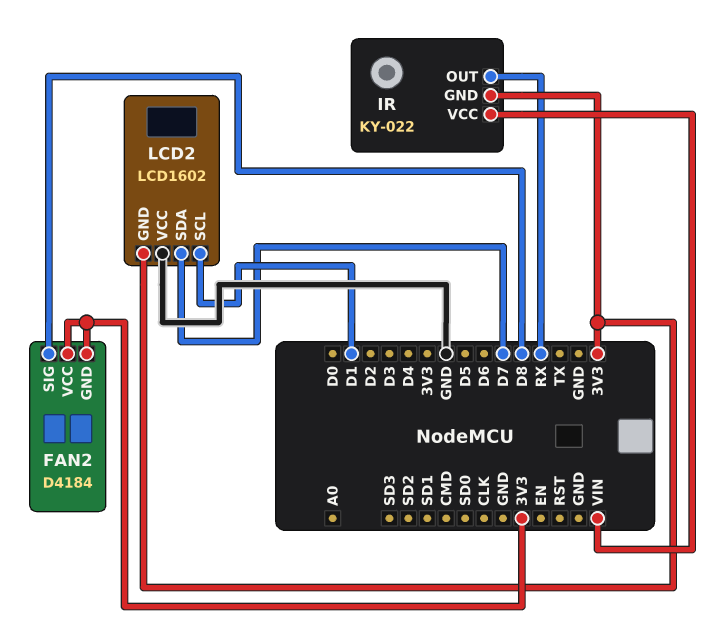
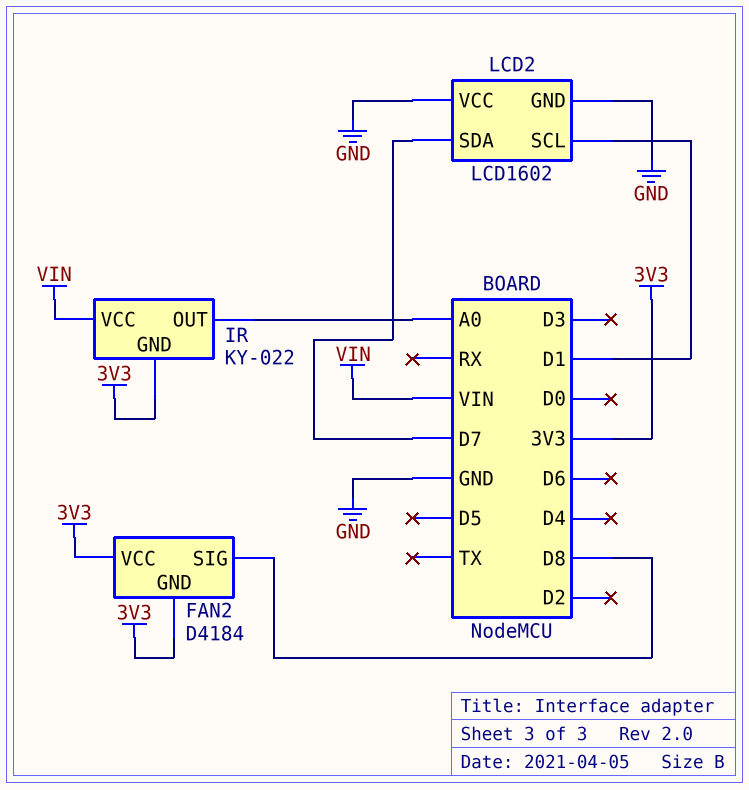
IR pin OUT: RX -> A0
LCD2 pin GND: 3V3 -> GND

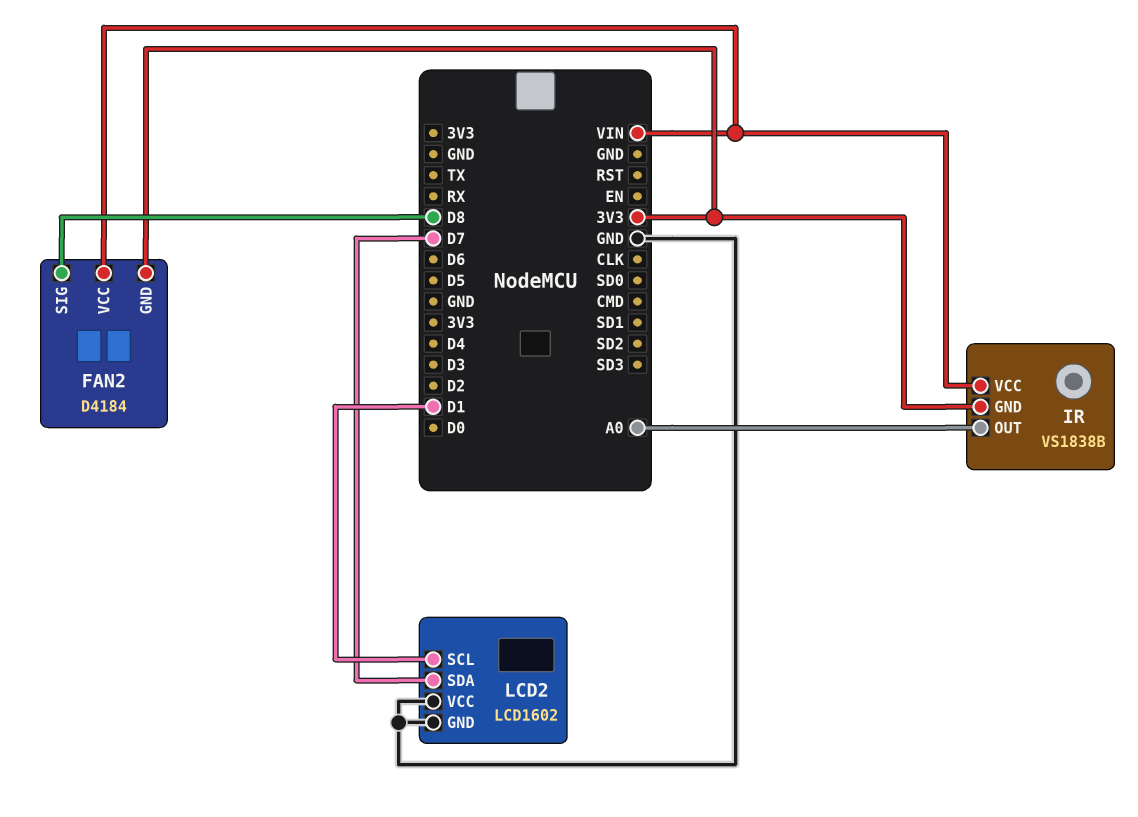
FAN2 pin VCC: 3V3 -> VIN
IR: KY-022 -> VS1838B

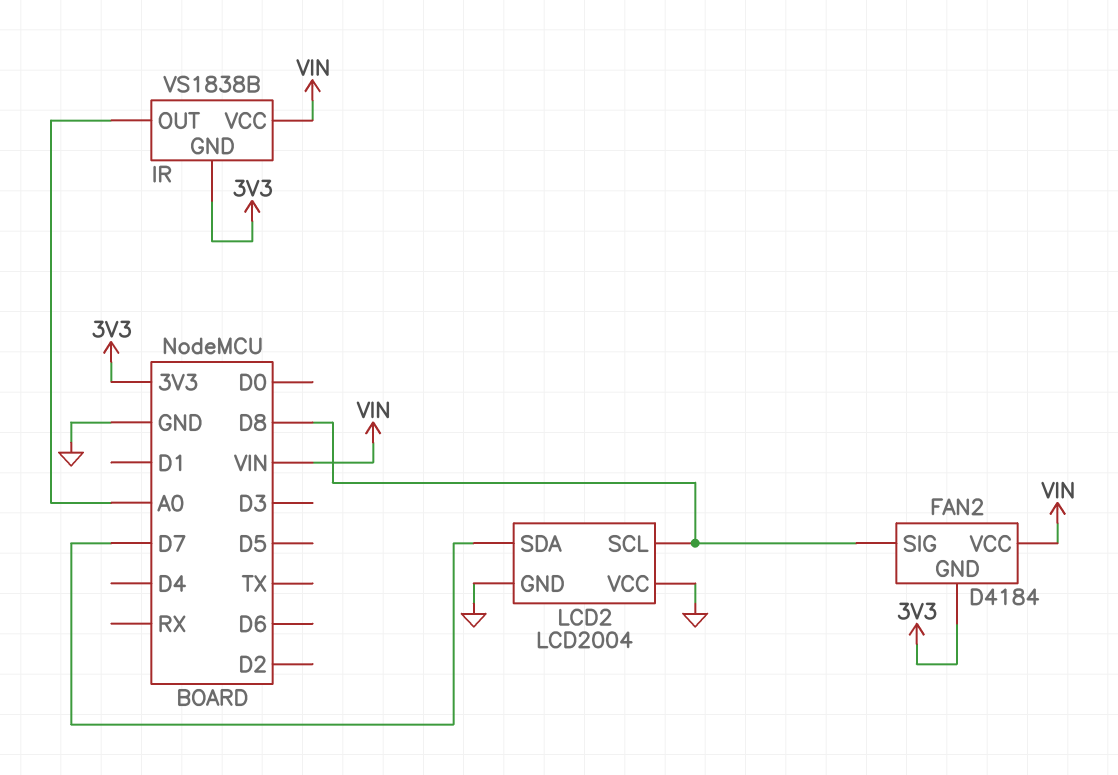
LCD2: LCD1602 -> LCD2004
LCD2 pin SCL: D1 -> D8

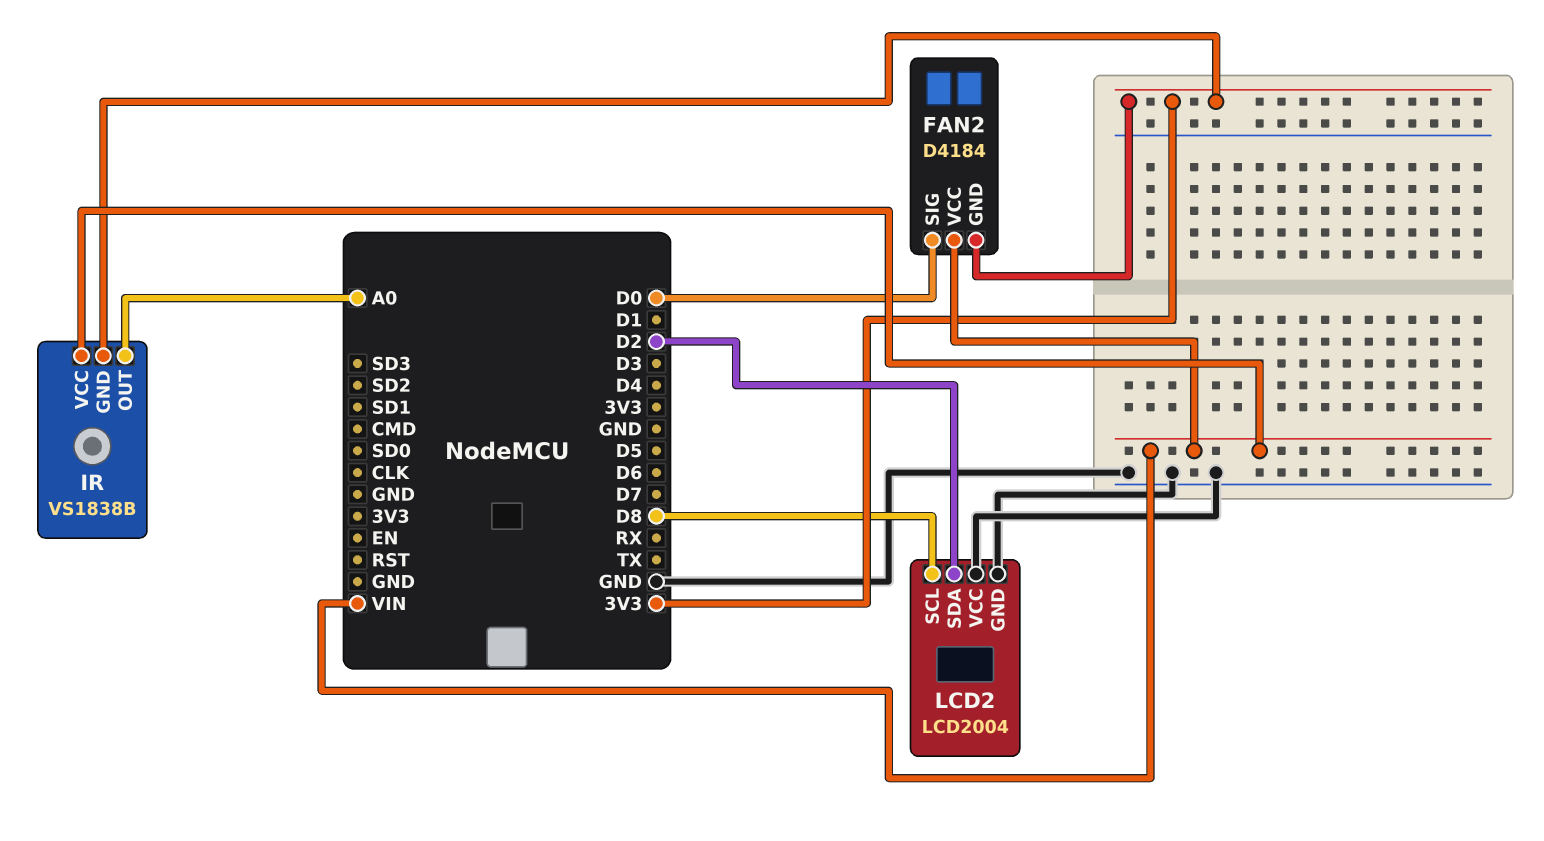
FAN2 pin SIG: D8 -> D0
LCD2 pin SDA: D7 -> D2

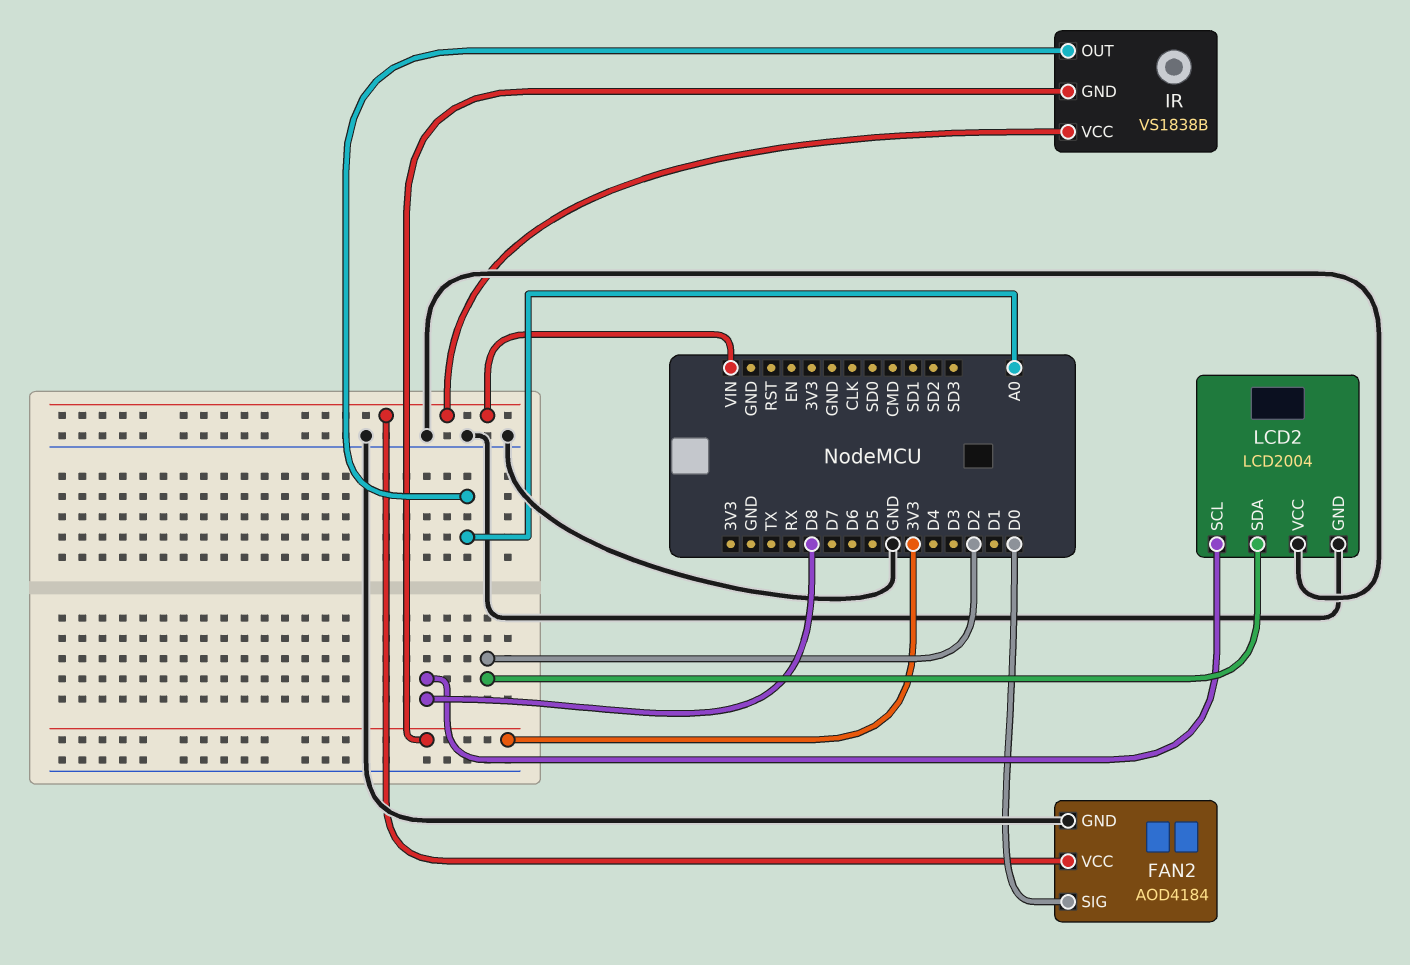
FAN2: D4184 -> AOD4184
FAN2 pin GND: 3V3 -> GND

